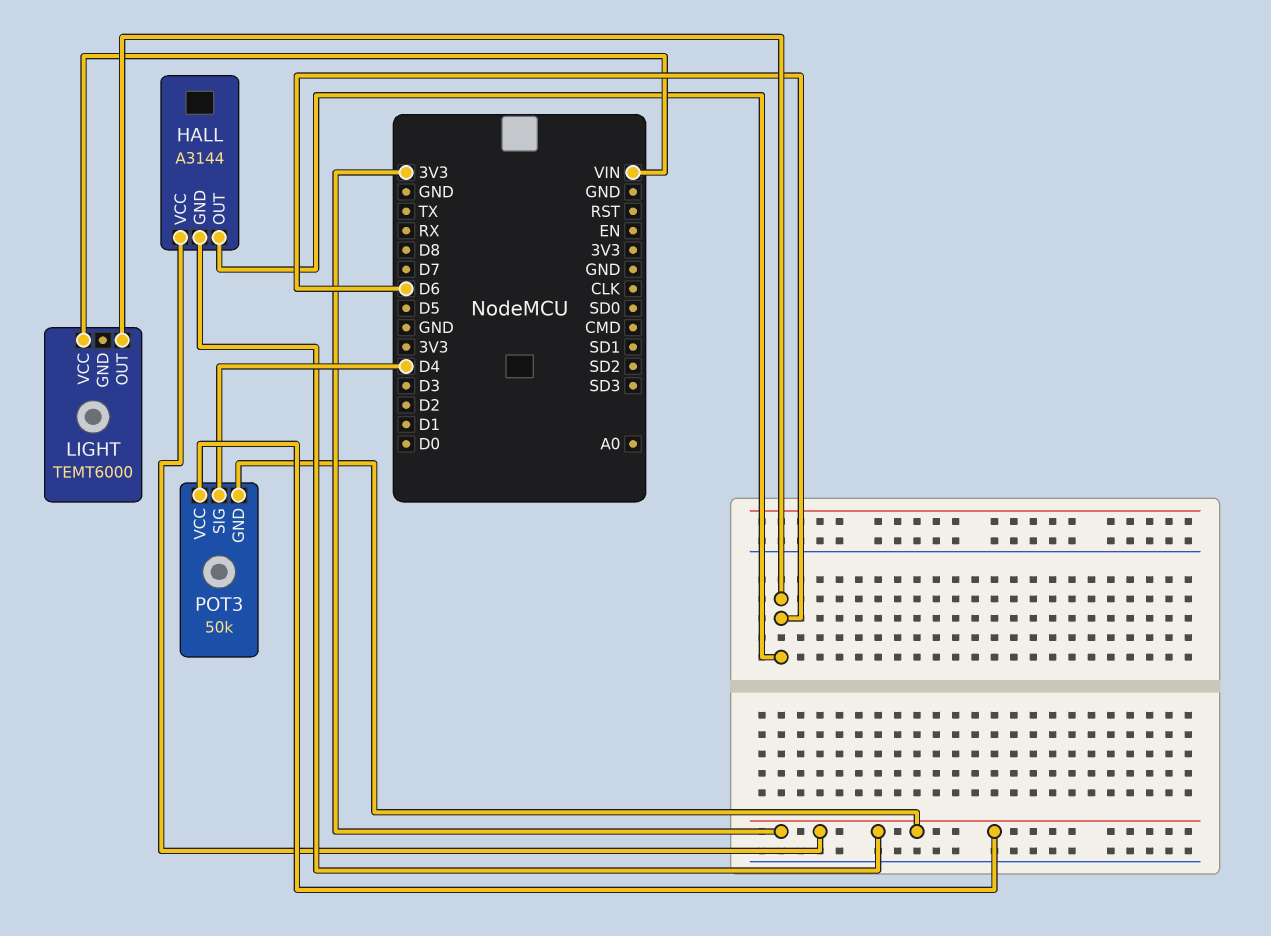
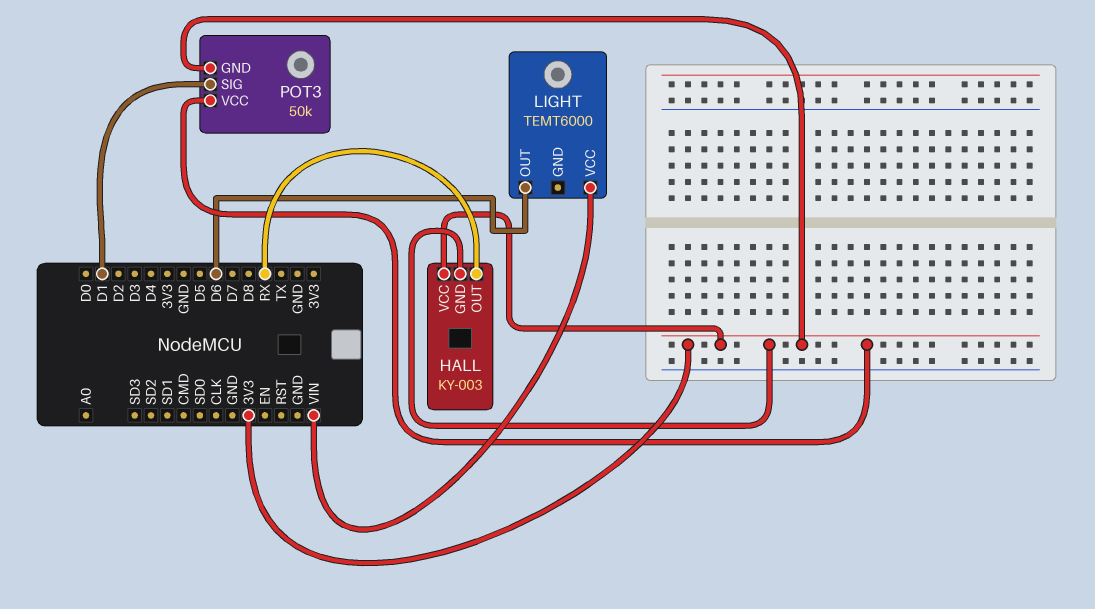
HALL: A3144 -> KY-003
HALL pin OUT: D6 -> RX
POT3 pin SIG: D4 -> D1

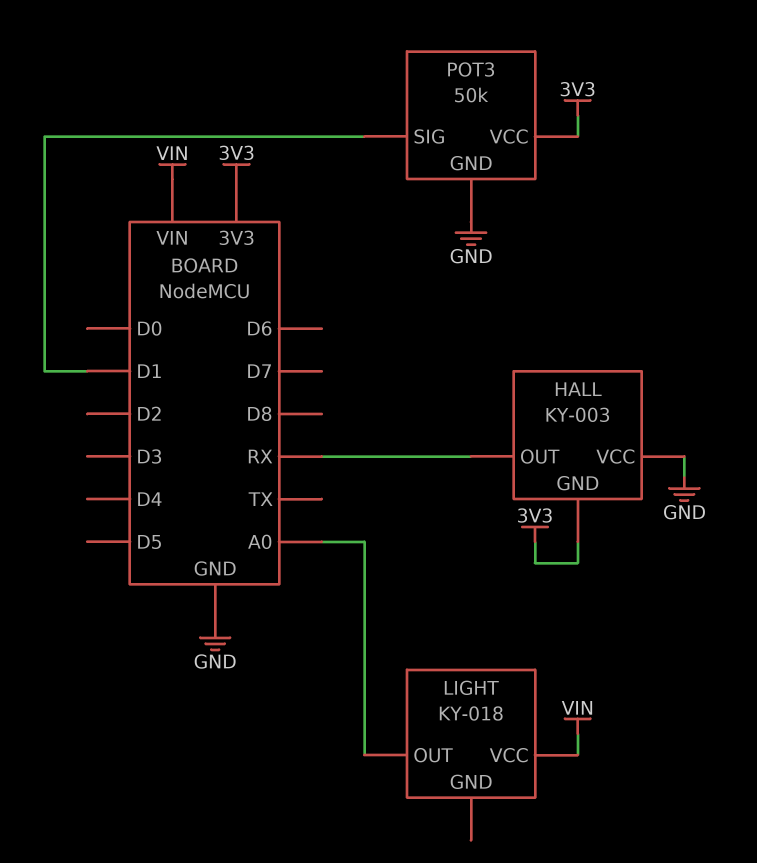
HALL pin VCC: 3V3 -> GND
LIGHT: TEMT6000 -> KY-018
LIGHT pin OUT: D6 -> A0
POT3 pin GND: 3V3 -> GND

